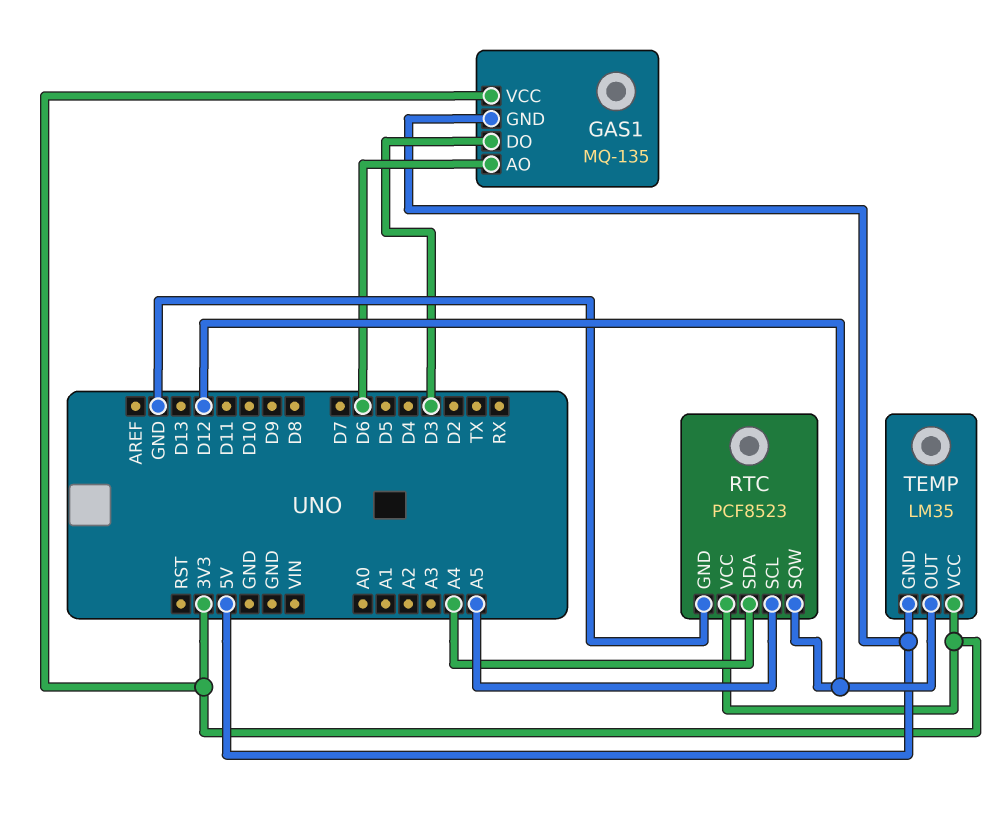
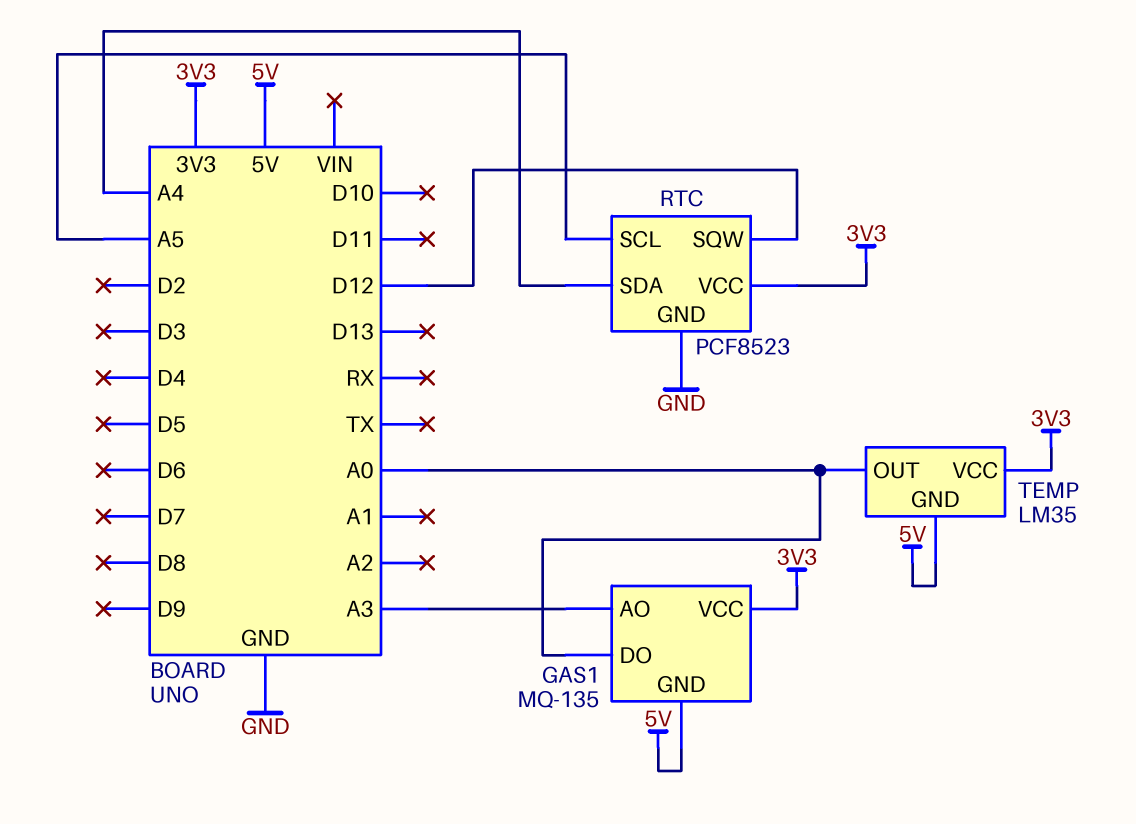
GAS1 pin AO: D6 -> A3
GAS1 pin DO: D3 -> A0
TEMP pin OUT: D12 -> A0

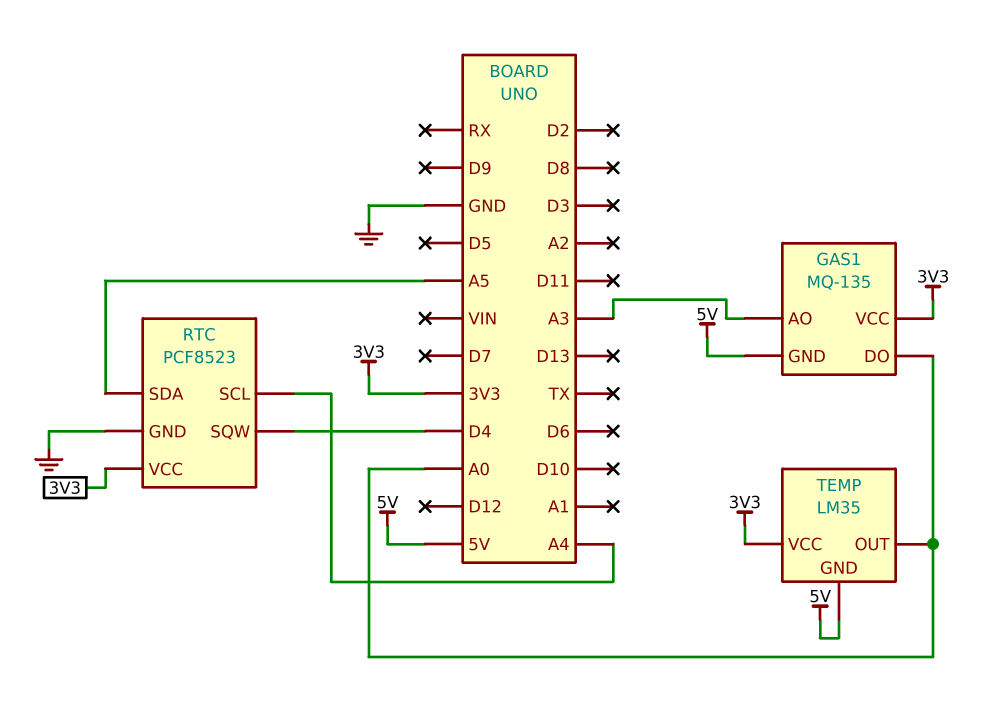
RTC pin SCL: A5 -> A4
RTC pin SDA: A4 -> A5
RTC pin SQW: D12 -> D4

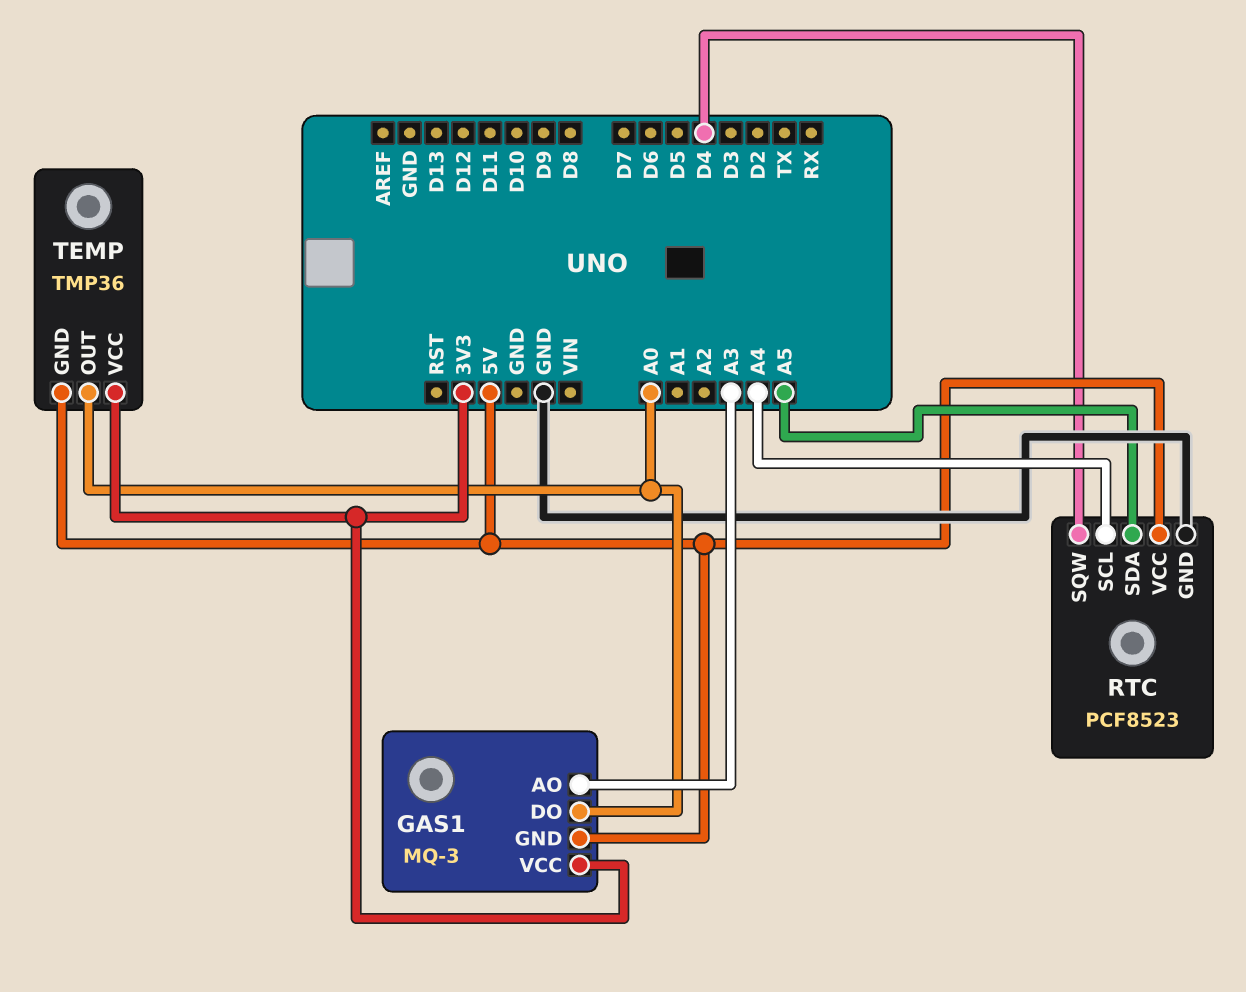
GAS1: MQ-135 -> MQ-3
RTC pin VCC: 3V3 -> 5V
TEMP: LM35 -> TMP36

